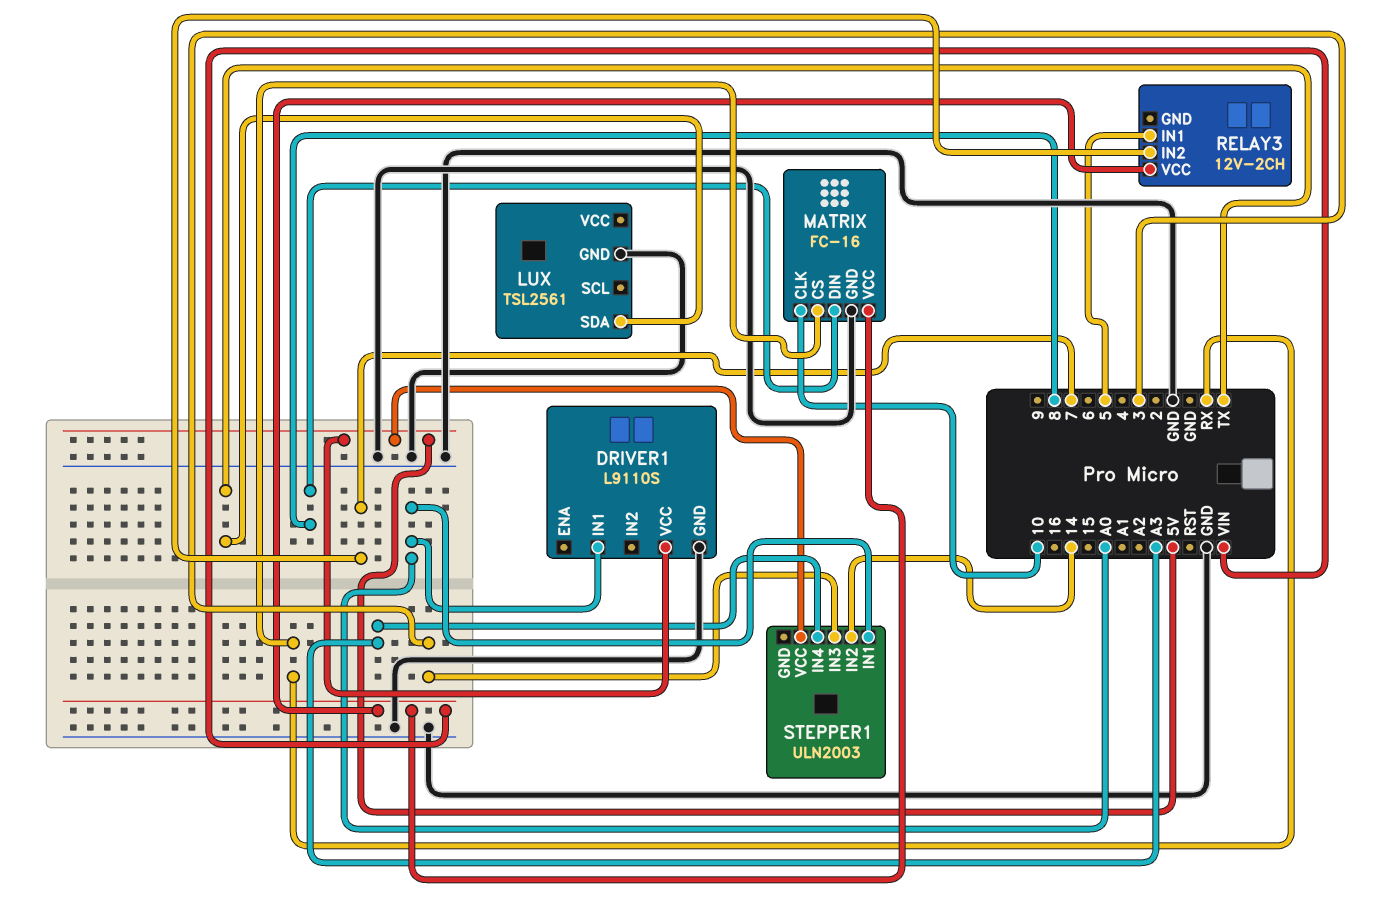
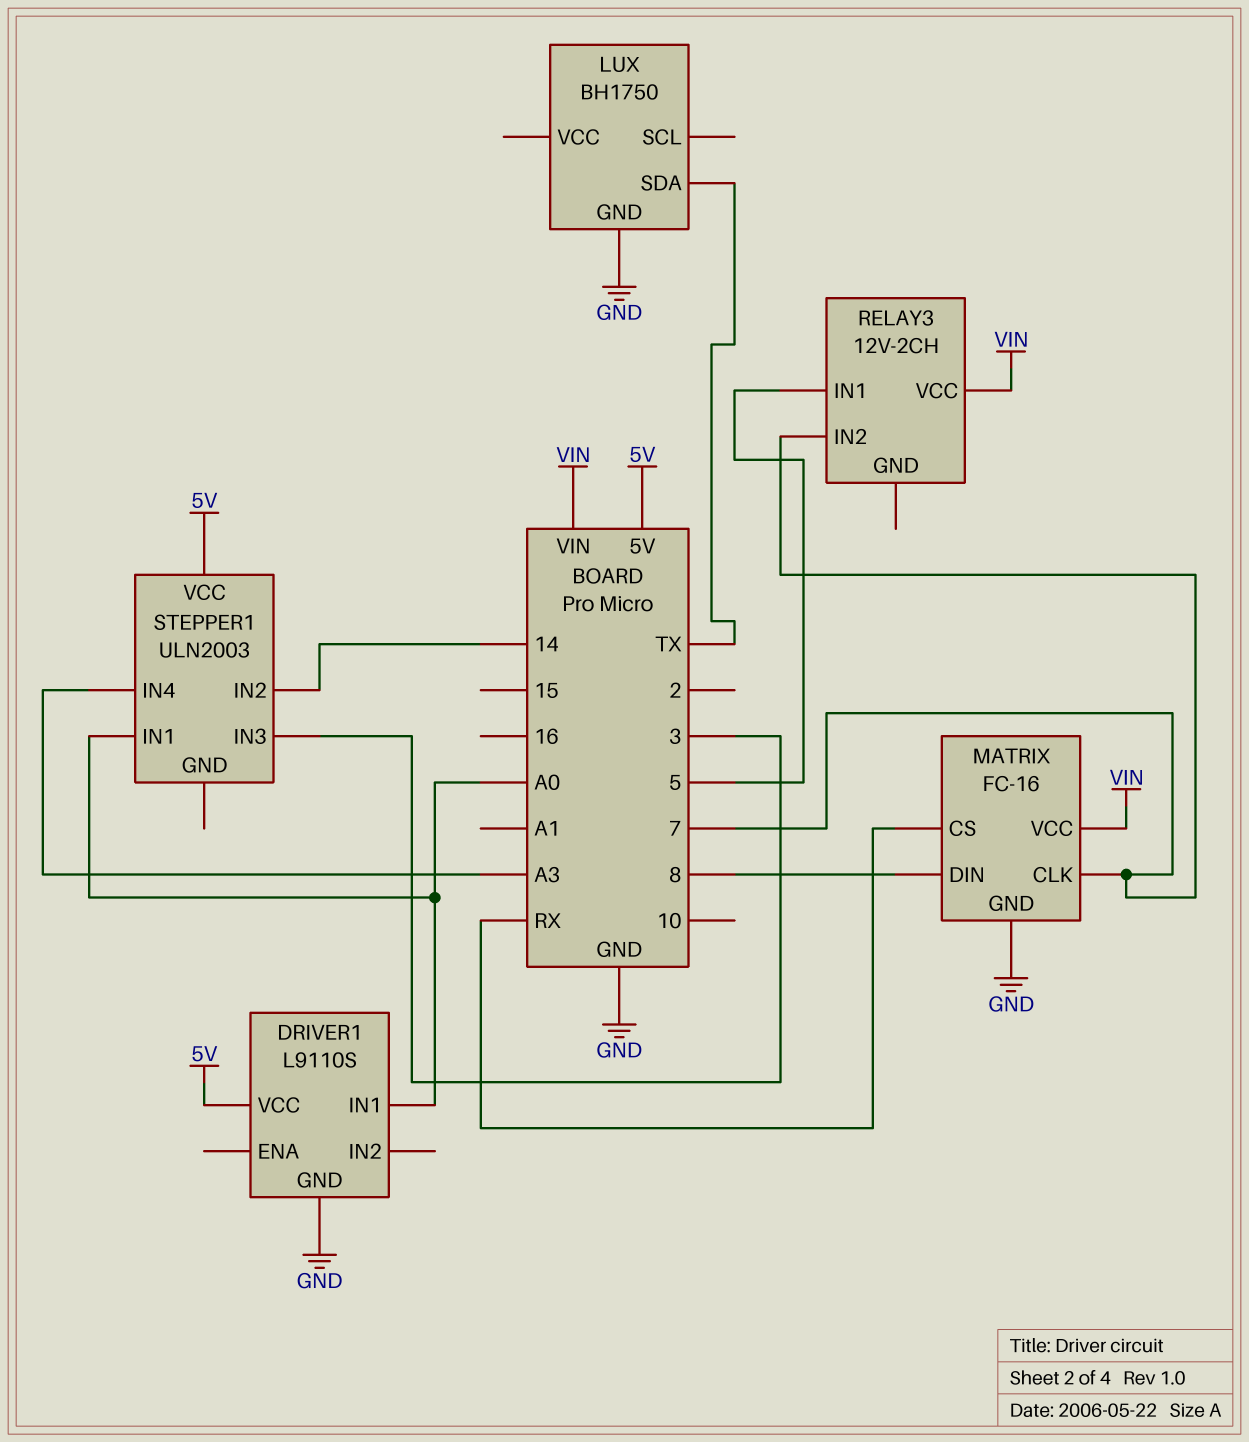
LUX: TSL2561 -> BH1750
MATRIX pin CLK: 10 -> 7

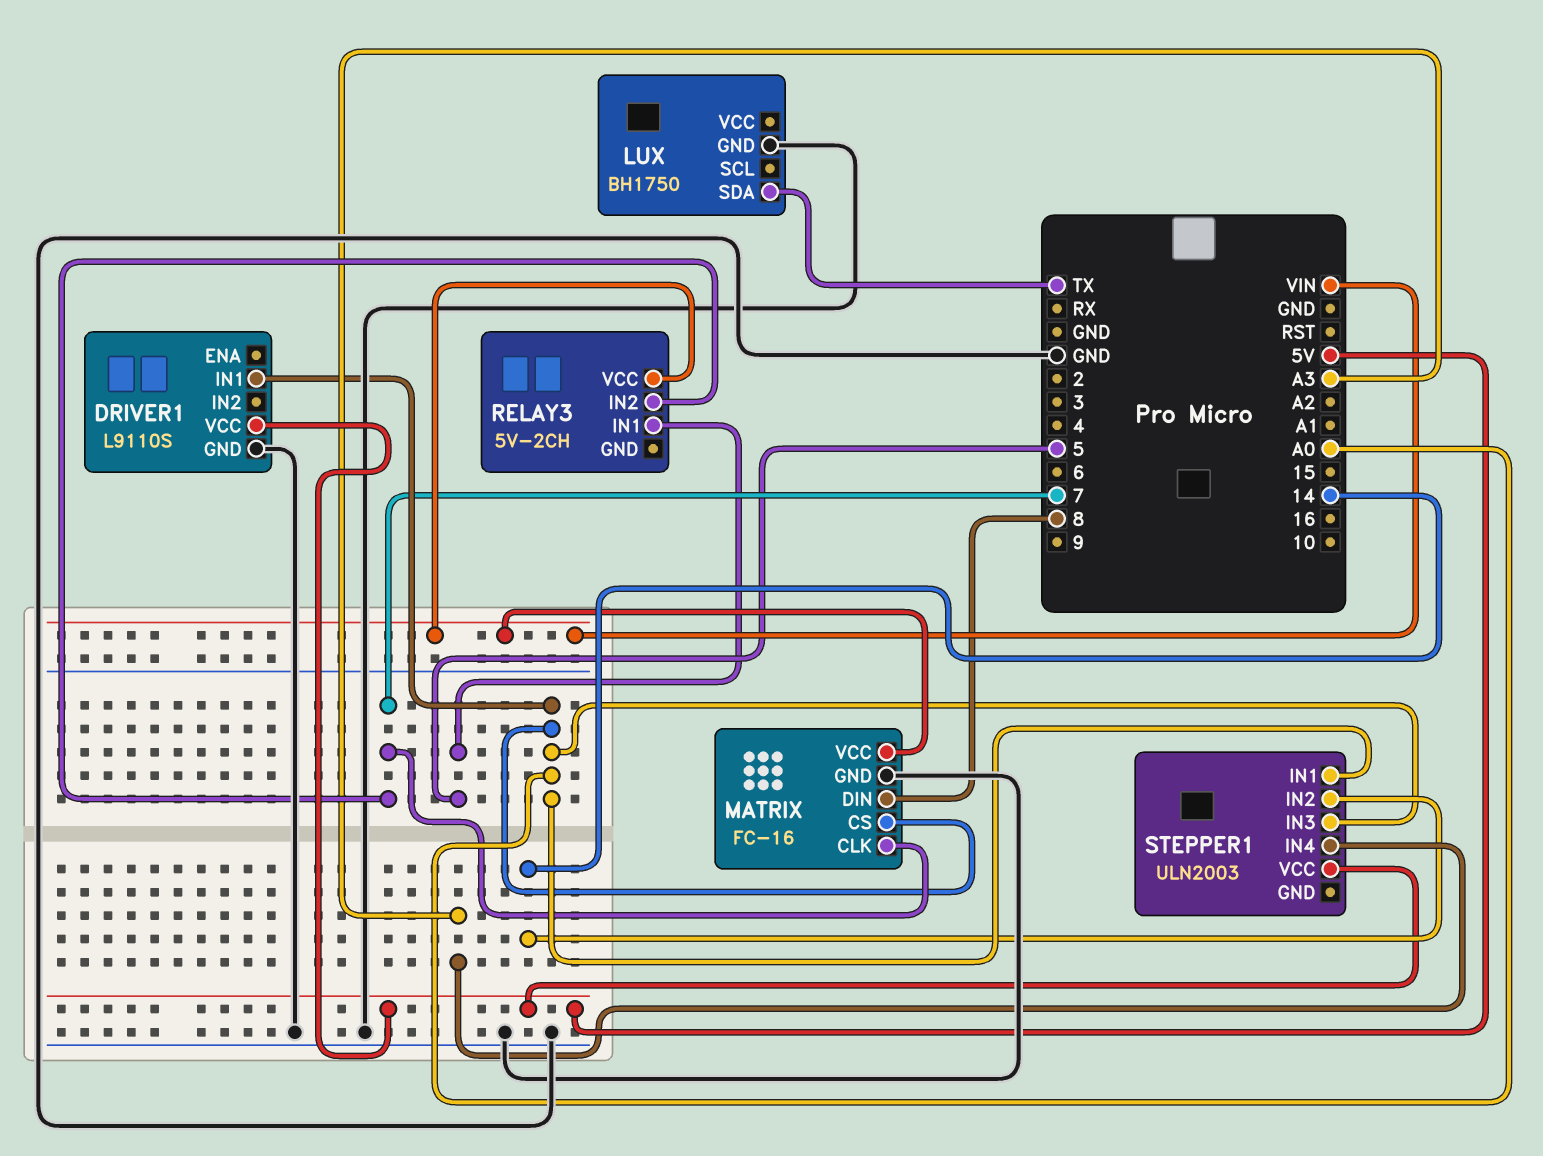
MATRIX pin CS: RX -> A0
RELAY3: 12V-2CH -> 5V-2CH
STEPPER1 pin IN3: 3 -> A0

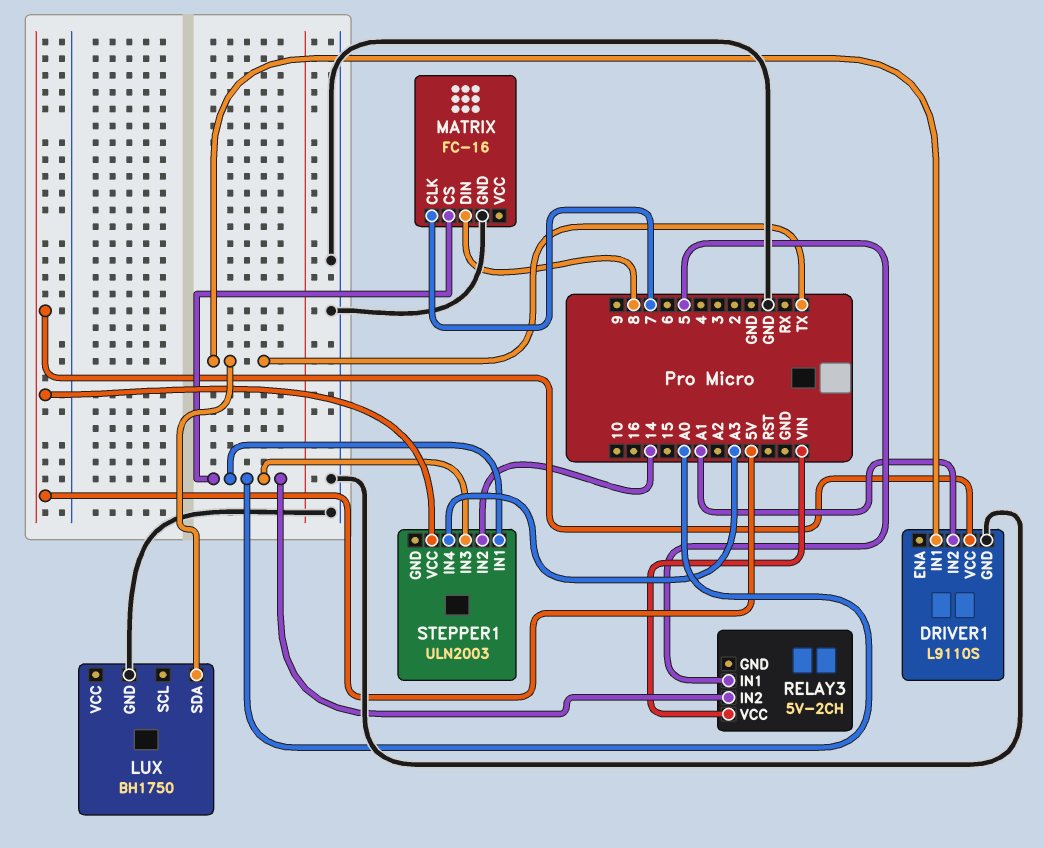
DRIVER1 pin IN1: A0 -> TX
DRIVER1 pin IN2: none -> A1
MATRIX pin VCC: VIN -> none
RELAY3 pin IN2: 7 -> A0

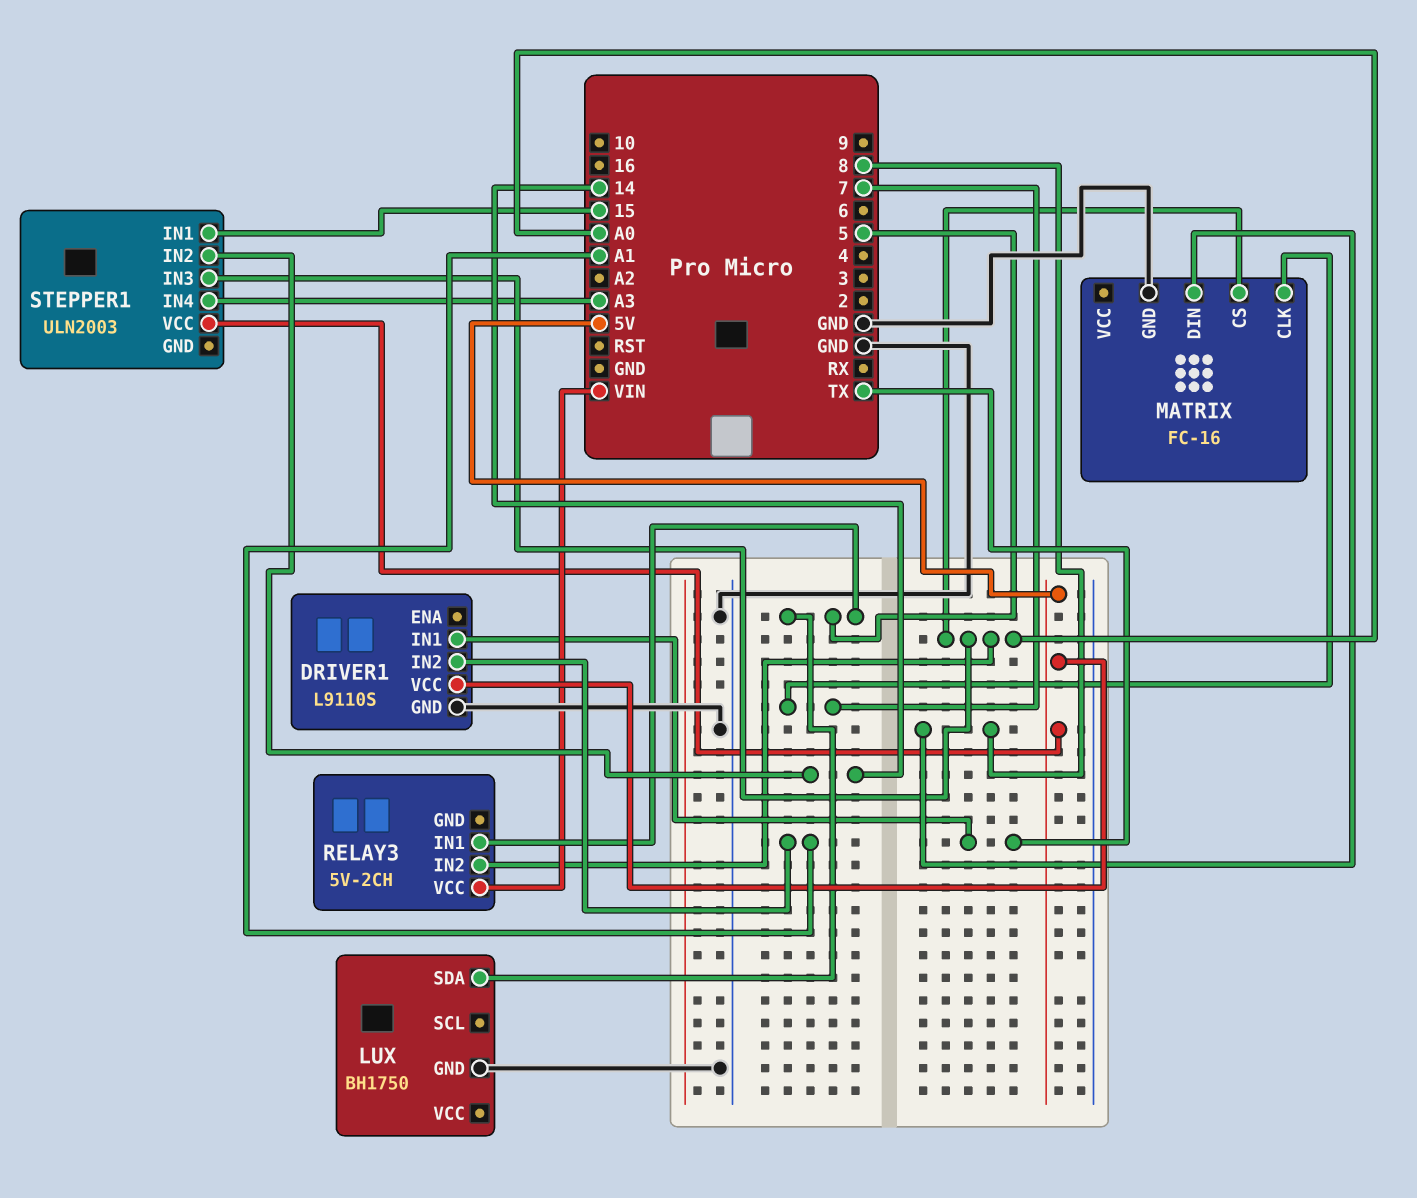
LUX pin SDA: TX -> 5
STEPPER1 pin IN1: A0 -> 15

